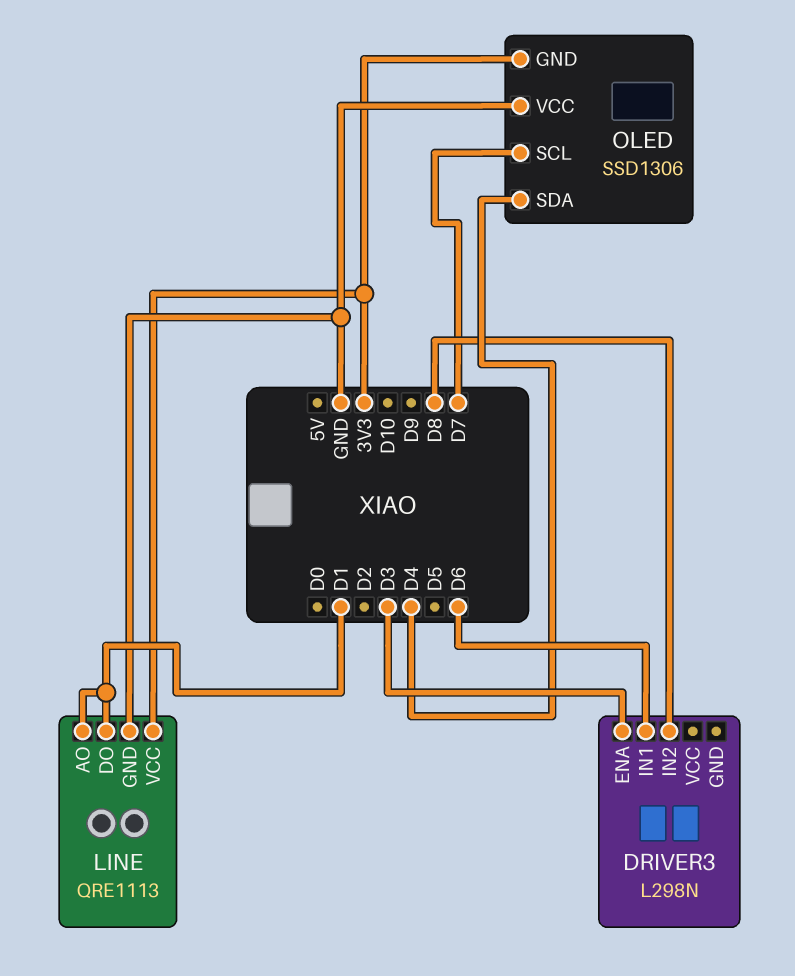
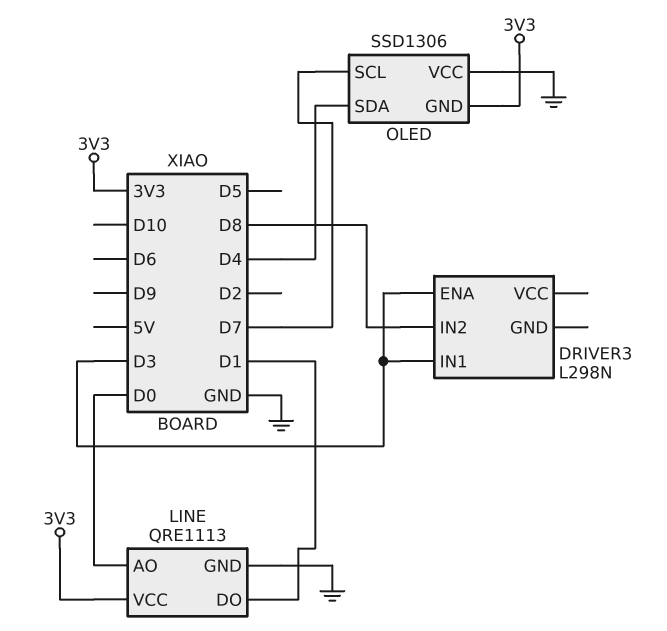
DRIVER3 pin IN1: D6 -> D3
LINE pin AO: D1 -> D0

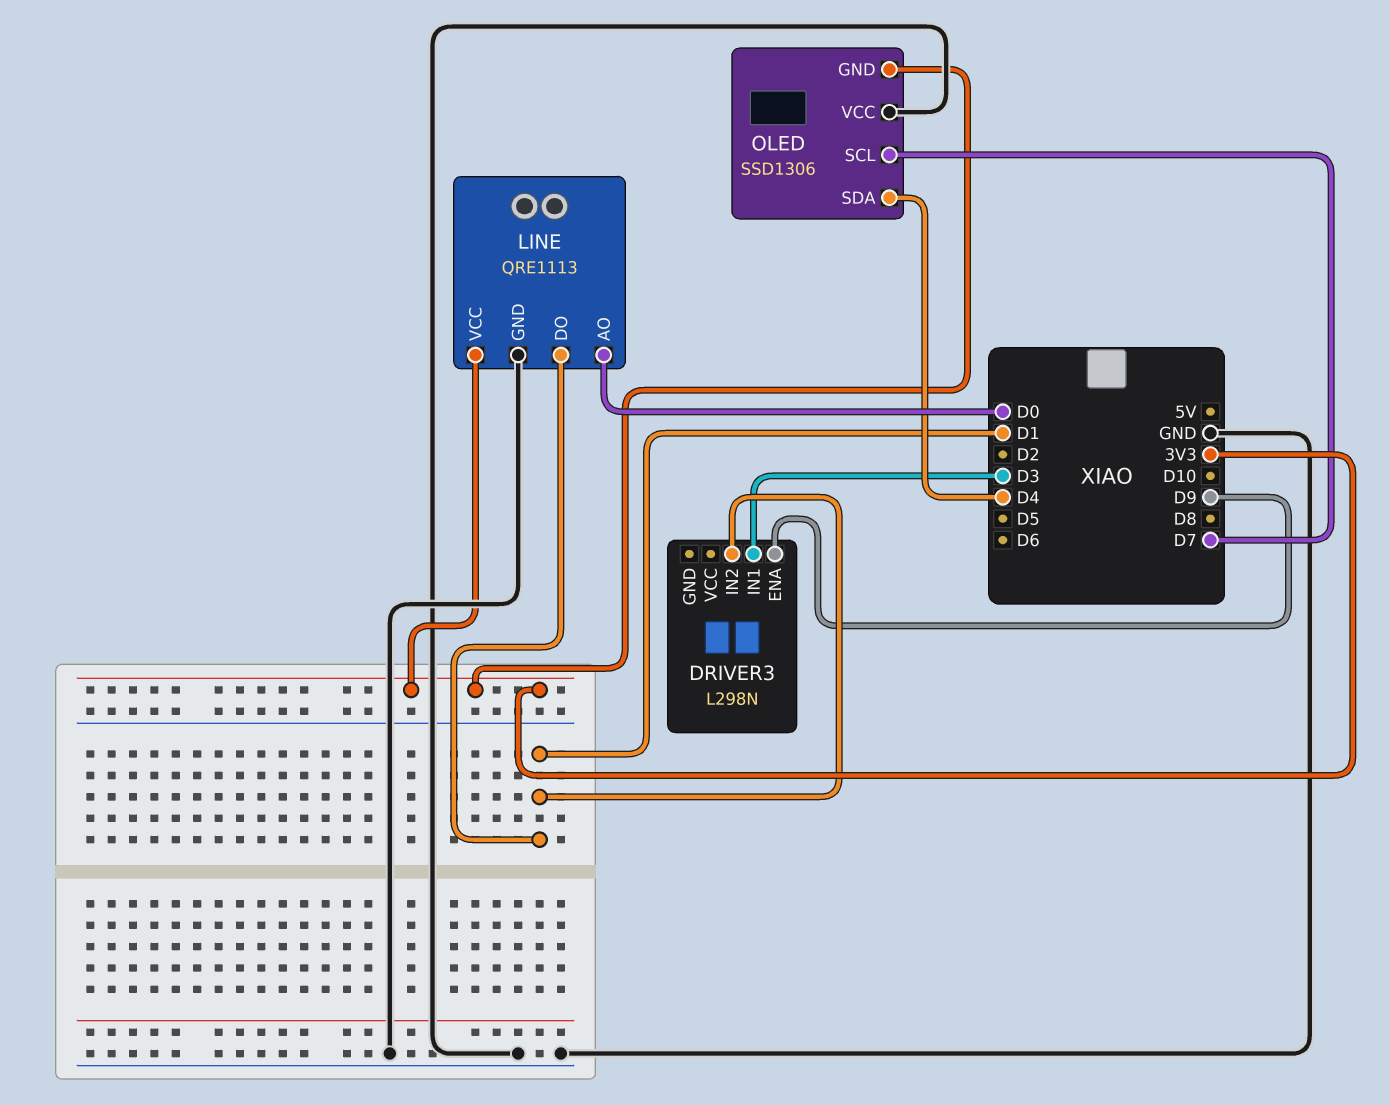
DRIVER3 pin ENA: D3 -> D9
DRIVER3 pin IN2: D8 -> D1

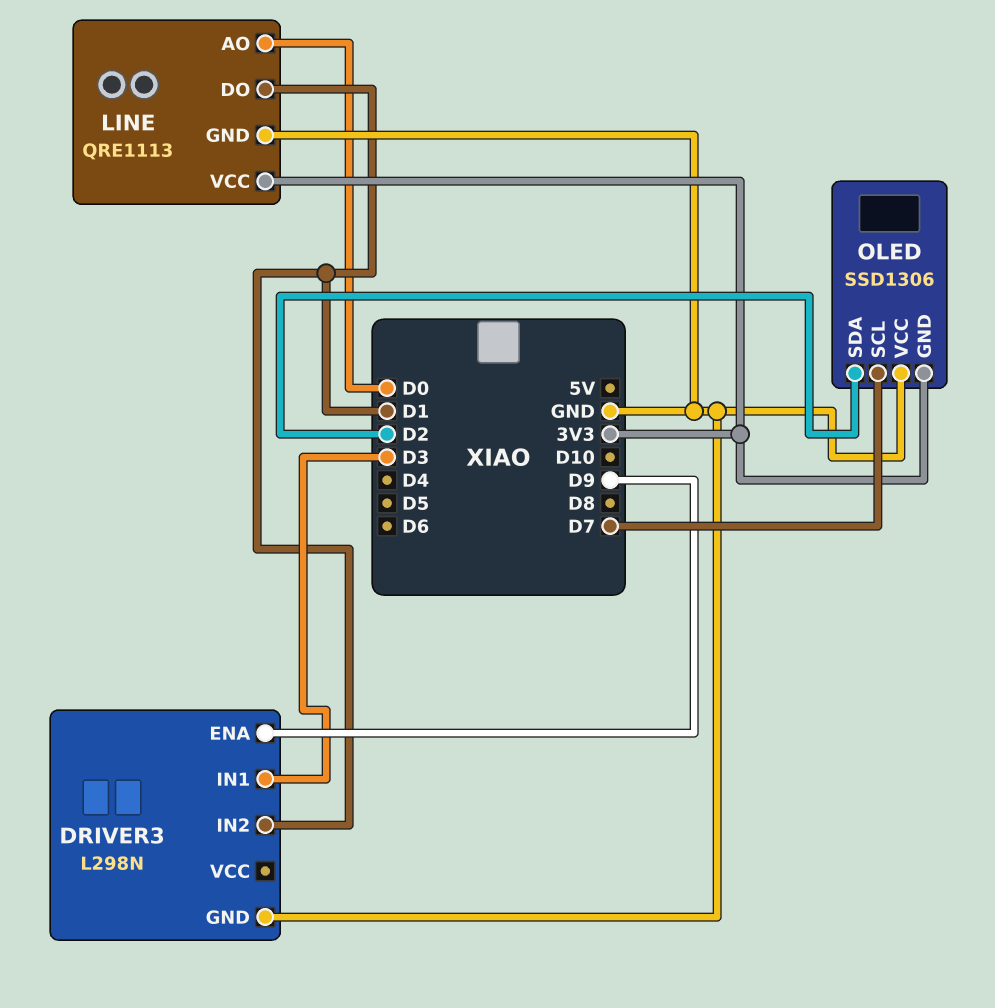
DRIVER3 pin GND: none -> GND
OLED pin SDA: D4 -> D2

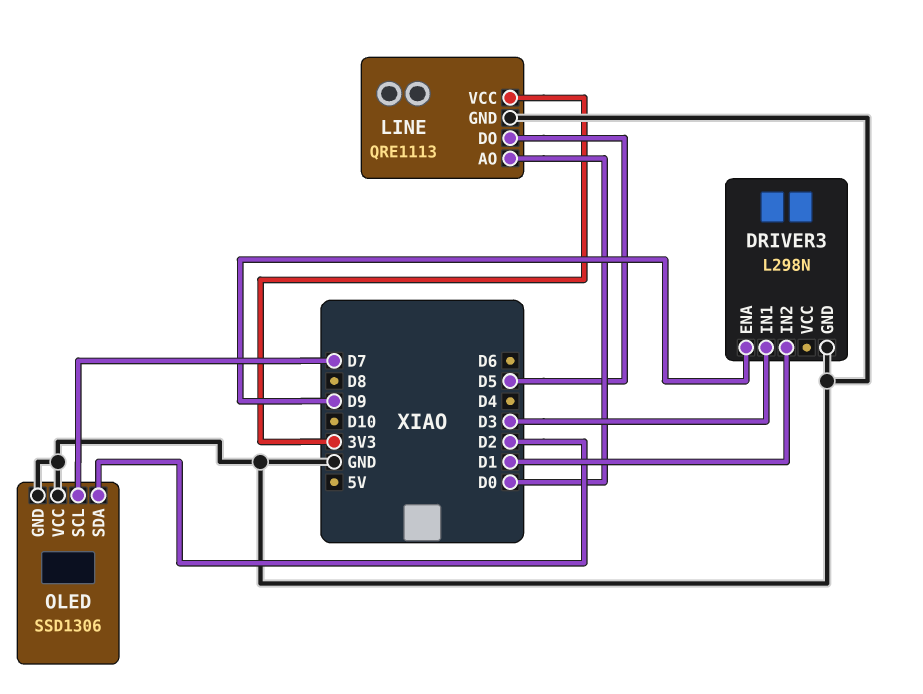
LINE pin DO: D1 -> D5
OLED pin GND: 3V3 -> GND

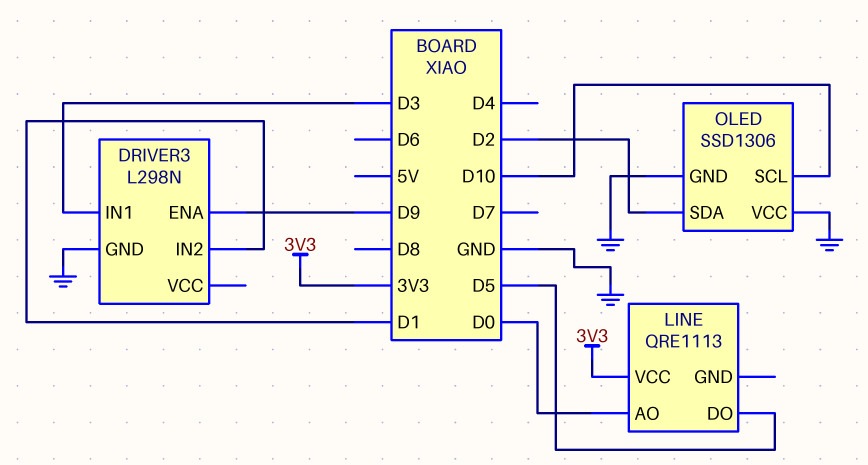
LINE pin GND: GND -> none
OLED pin SCL: D7 -> D10

